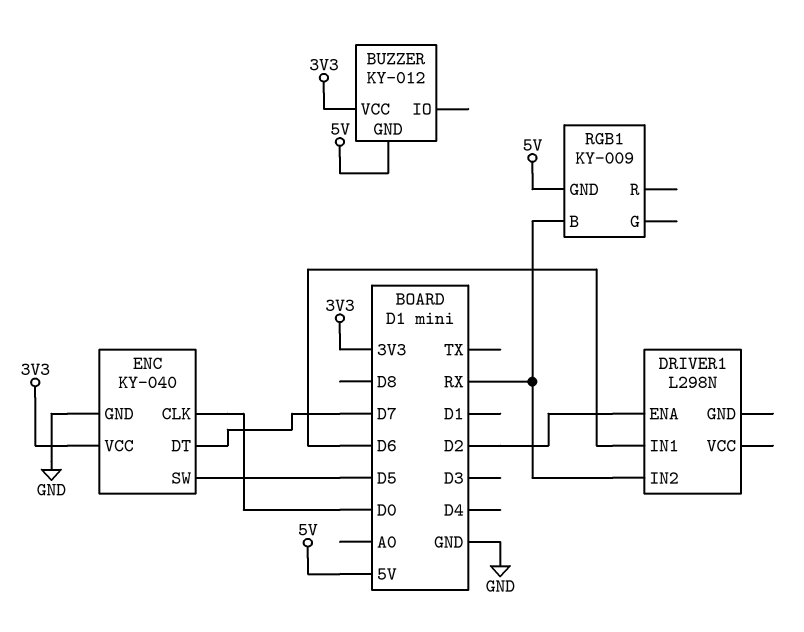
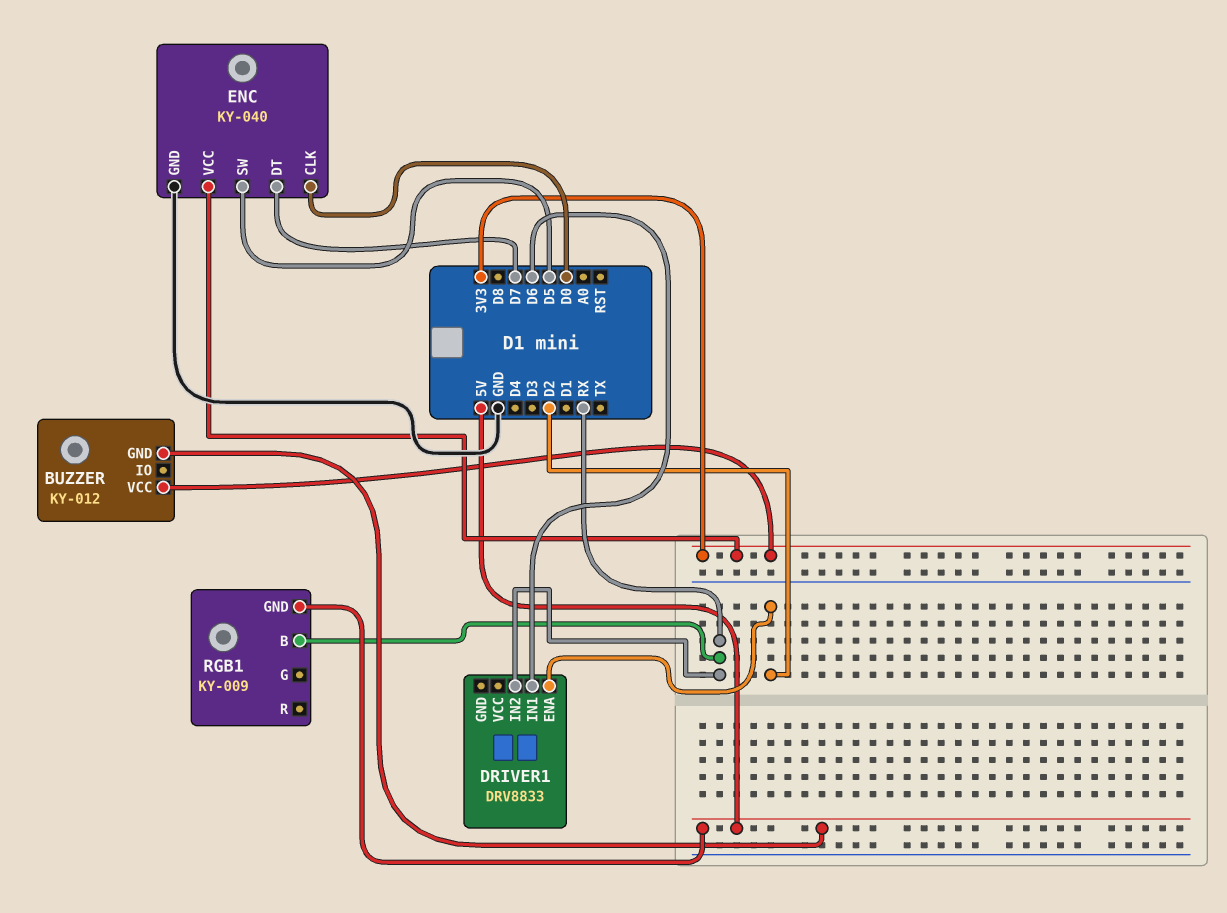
DRIVER1: L298N -> DRV8833

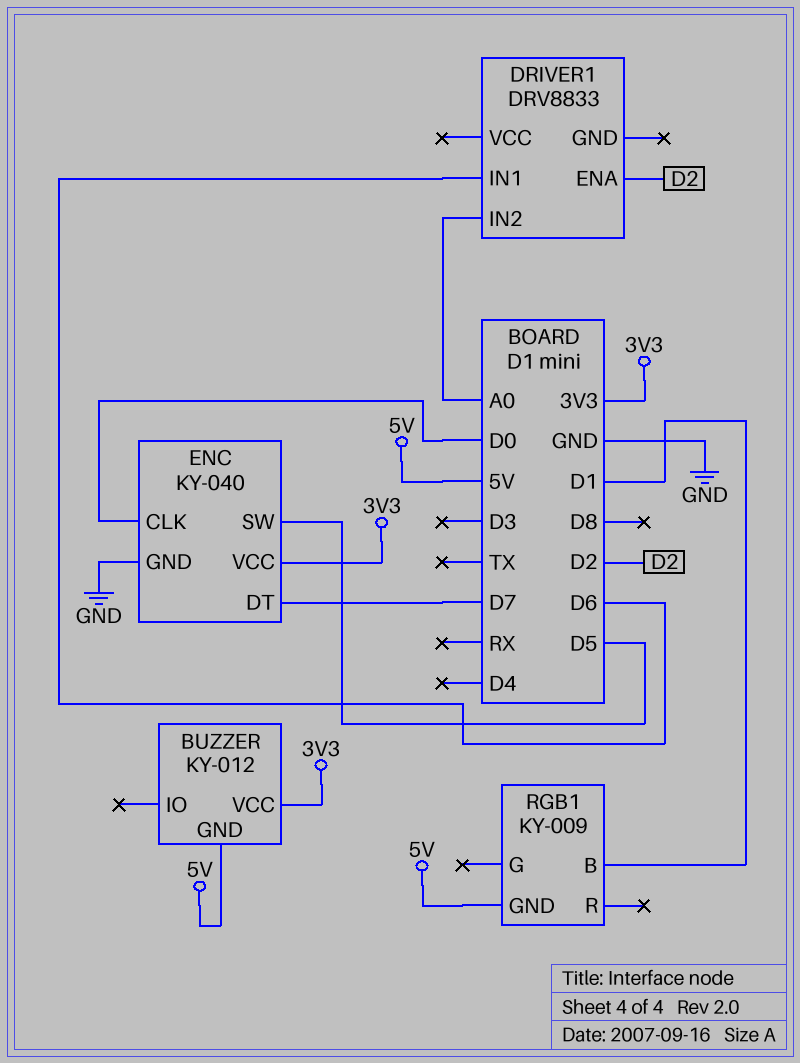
DRIVER1 pin IN2: RX -> A0
RGB1 pin B: RX -> D1

